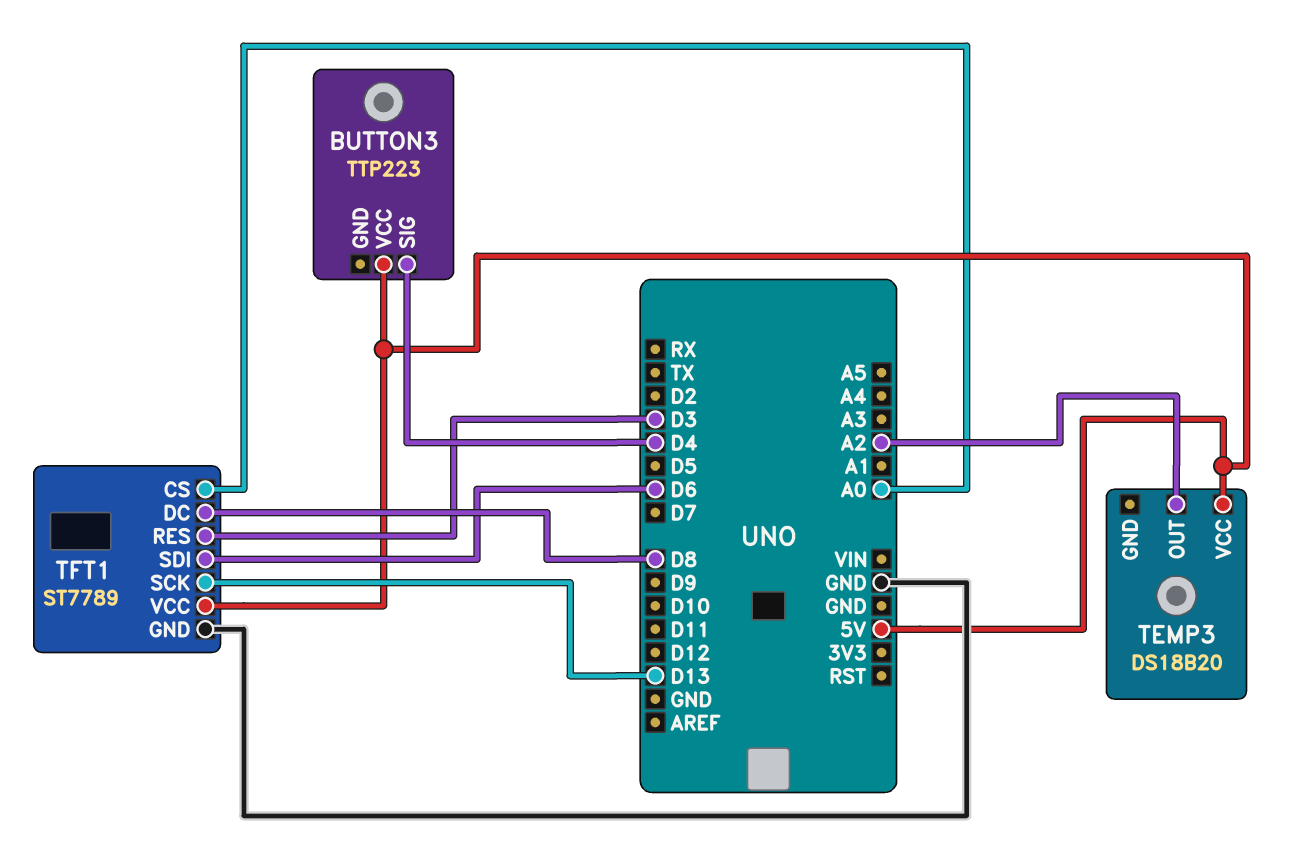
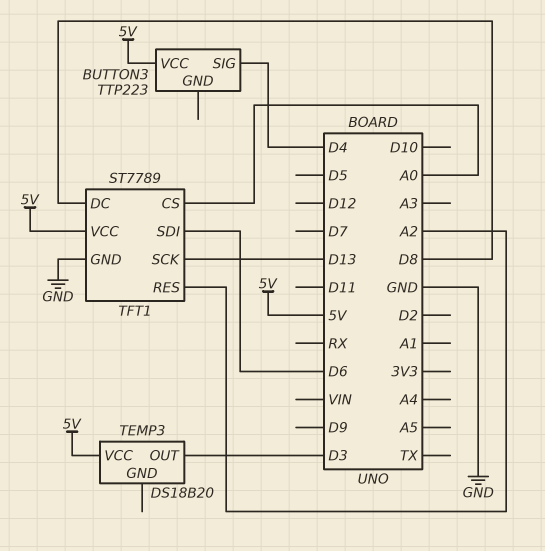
TEMP3 pin OUT: A2 -> D3
TFT1 pin RES: D3 -> A2

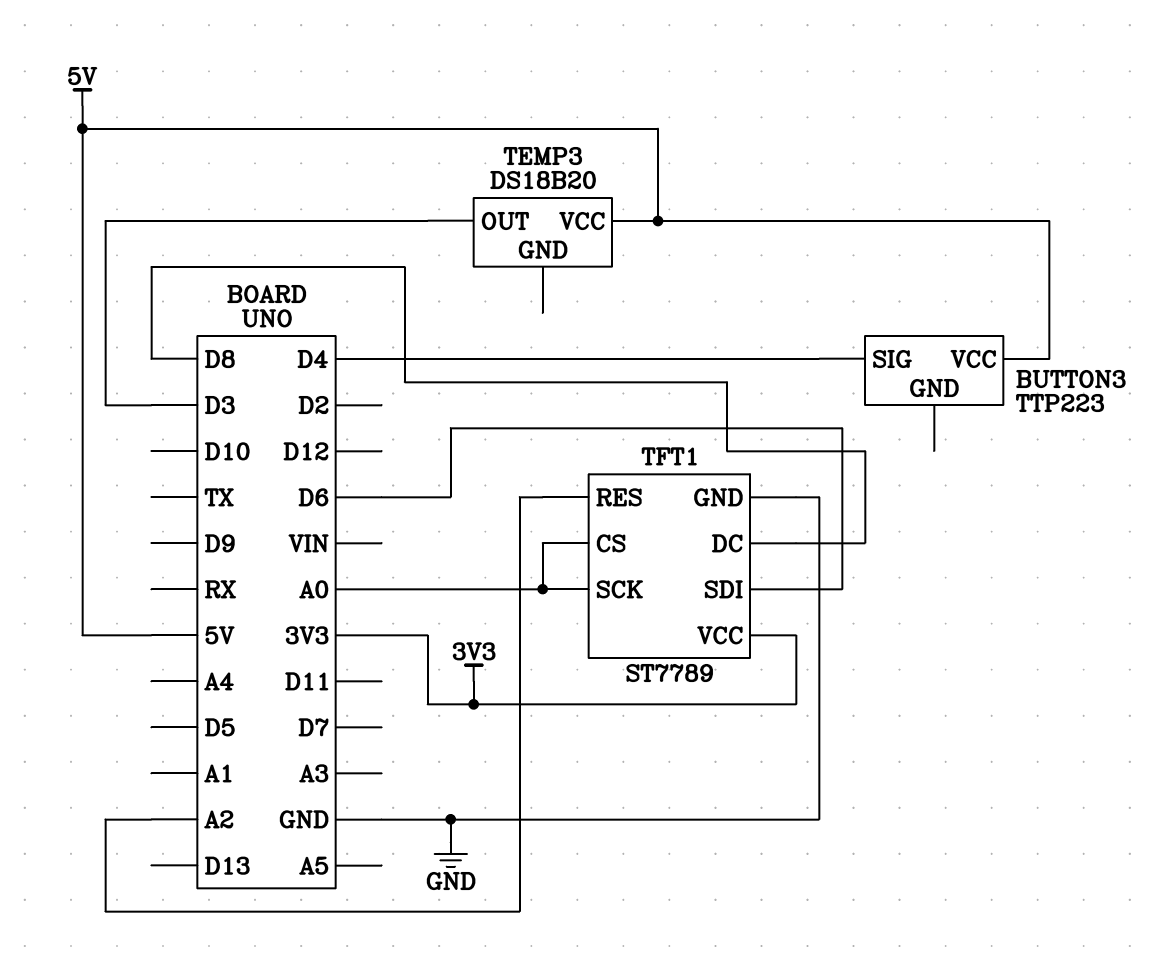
TFT1 pin SCK: D13 -> A0
TFT1 pin VCC: 5V -> 3V3

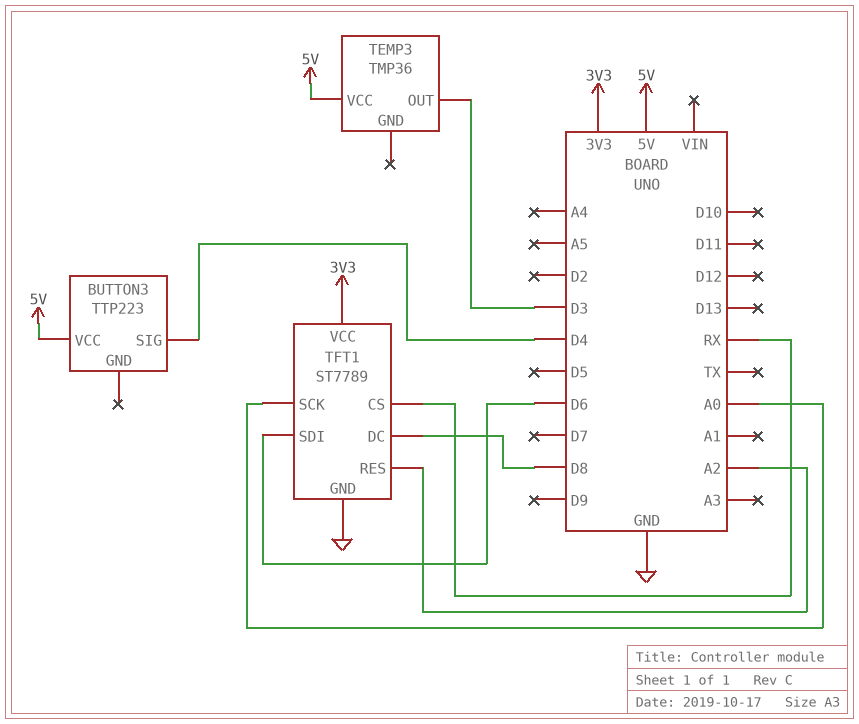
TEMP3: DS18B20 -> TMP36
TFT1 pin CS: A0 -> RX

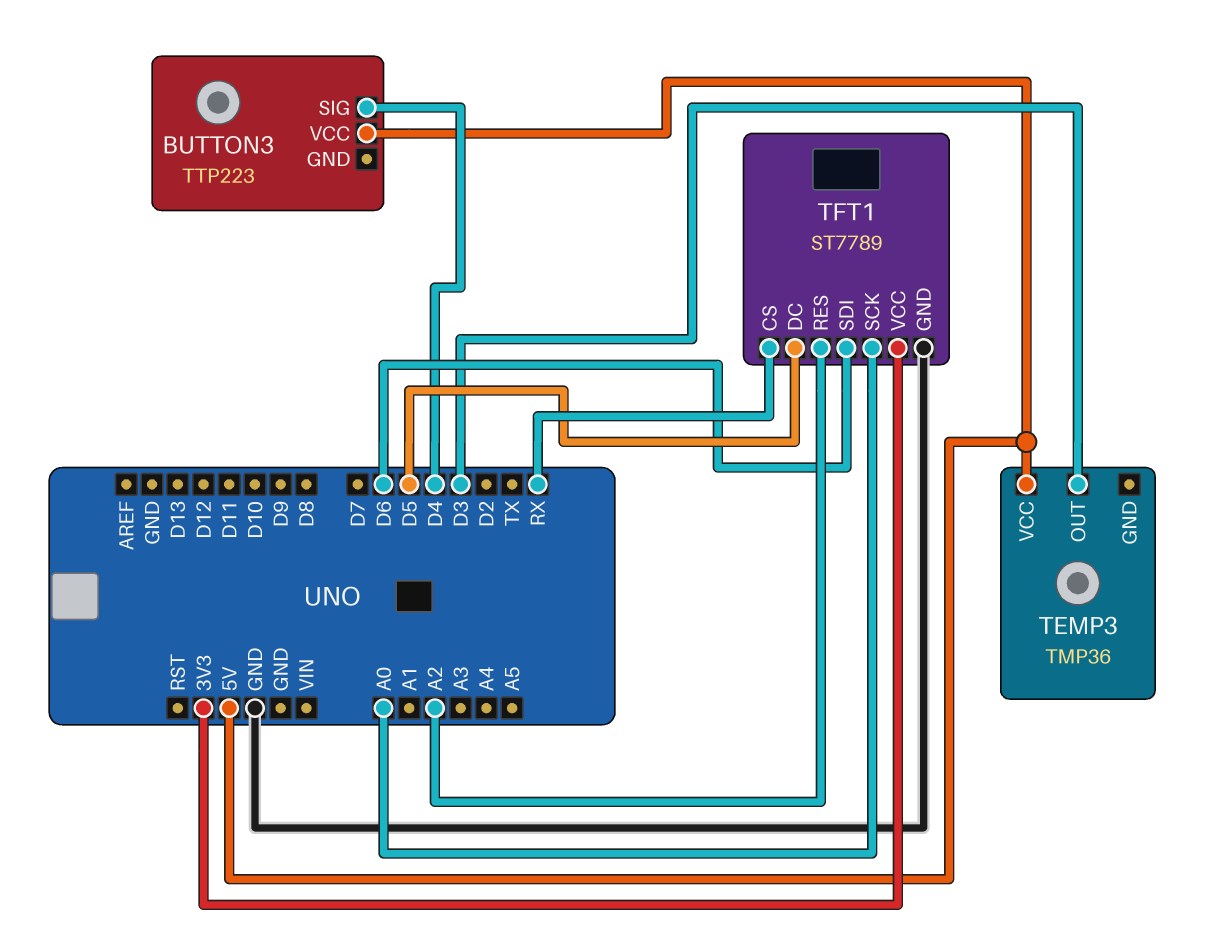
TFT1 pin DC: D8 -> D5

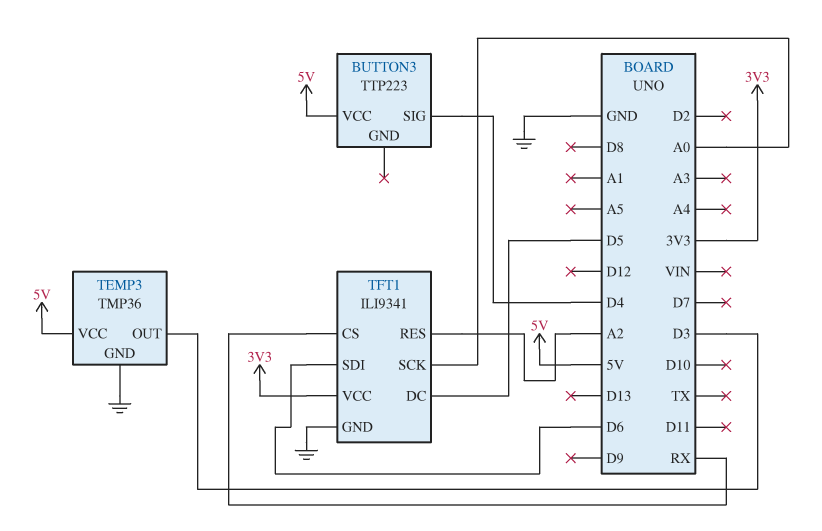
TEMP3 pin GND: none -> GND
TFT1: ST7789 -> ILI9341

